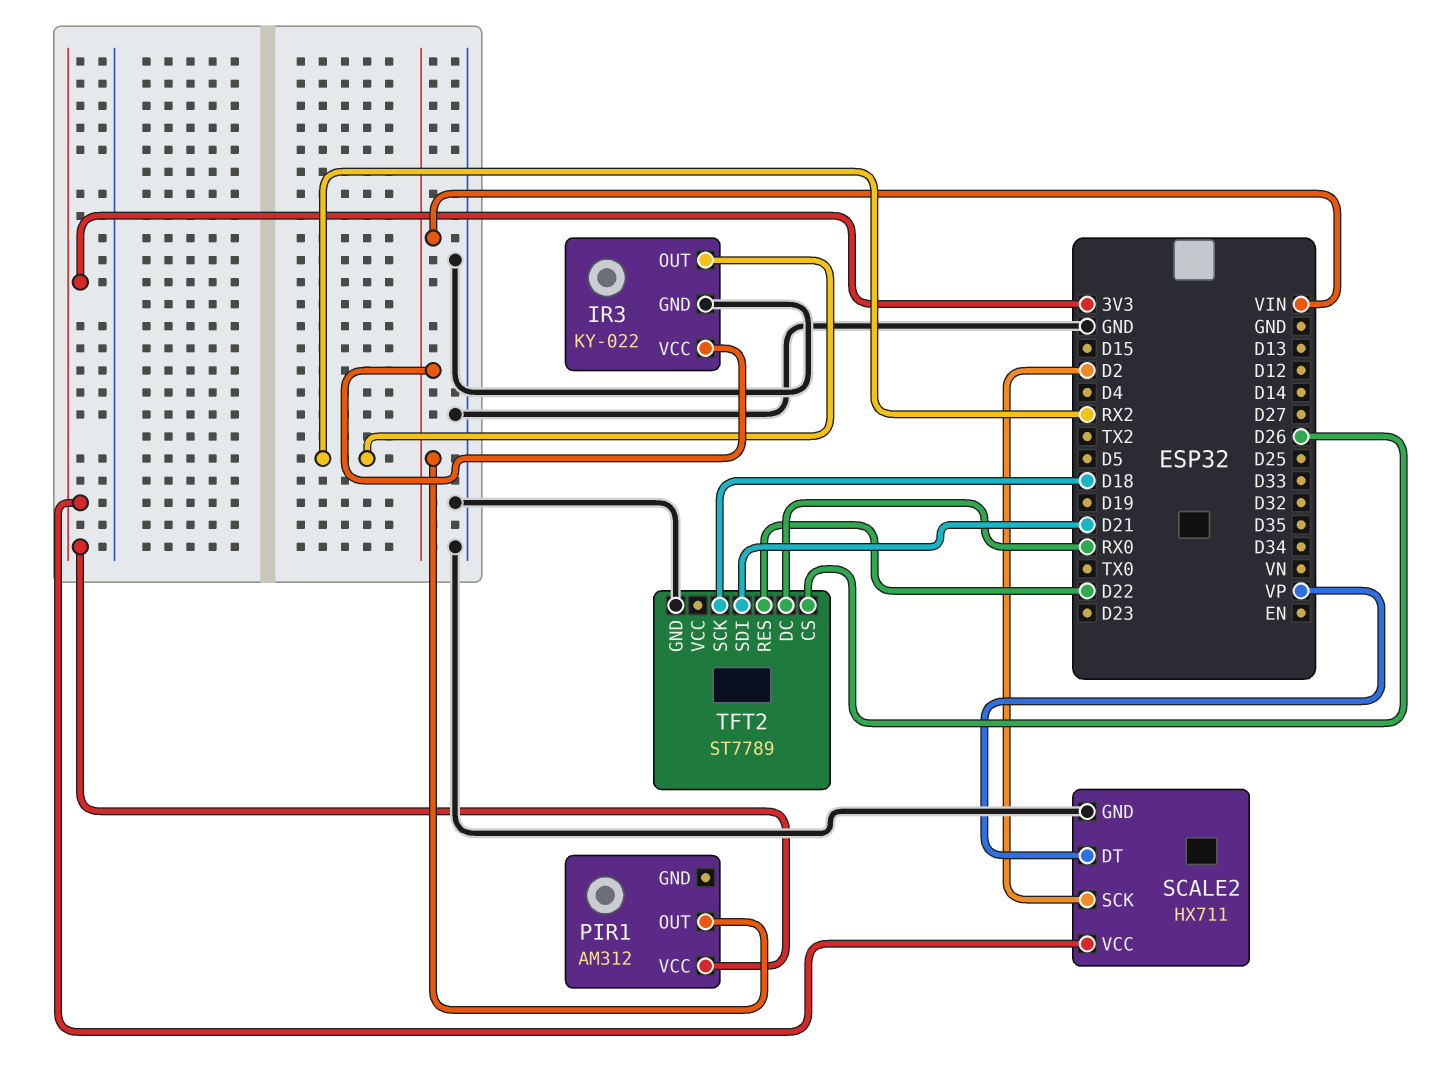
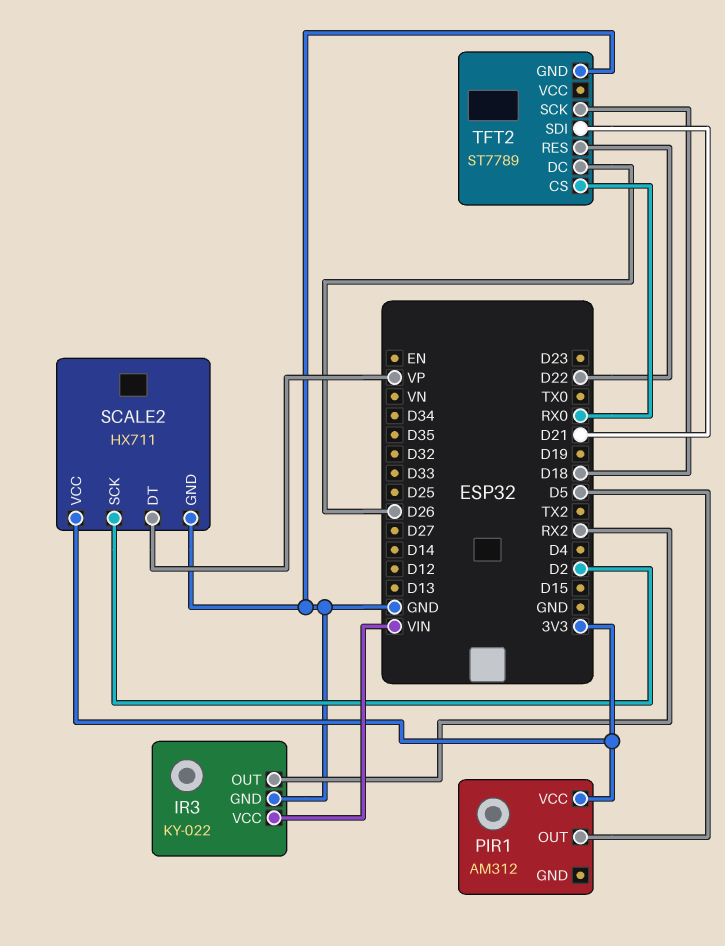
PIR1 pin OUT: VIN -> D5
TFT2 pin CS: D26 -> RX0
TFT2 pin DC: RX0 -> D26

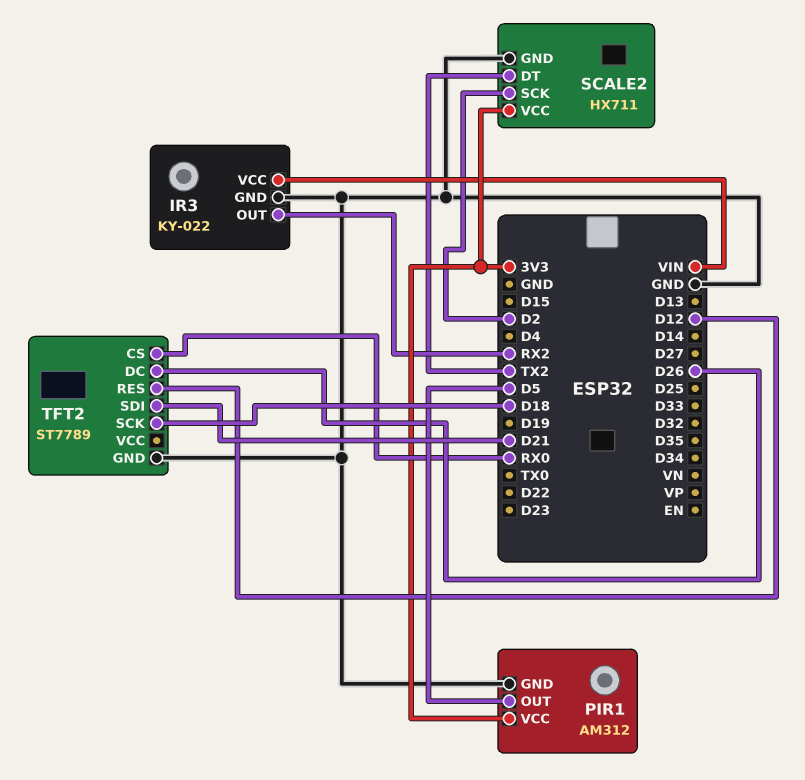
PIR1 pin GND: none -> GND
SCALE2 pin DT: VP -> TX2
TFT2 pin RES: D22 -> D12

